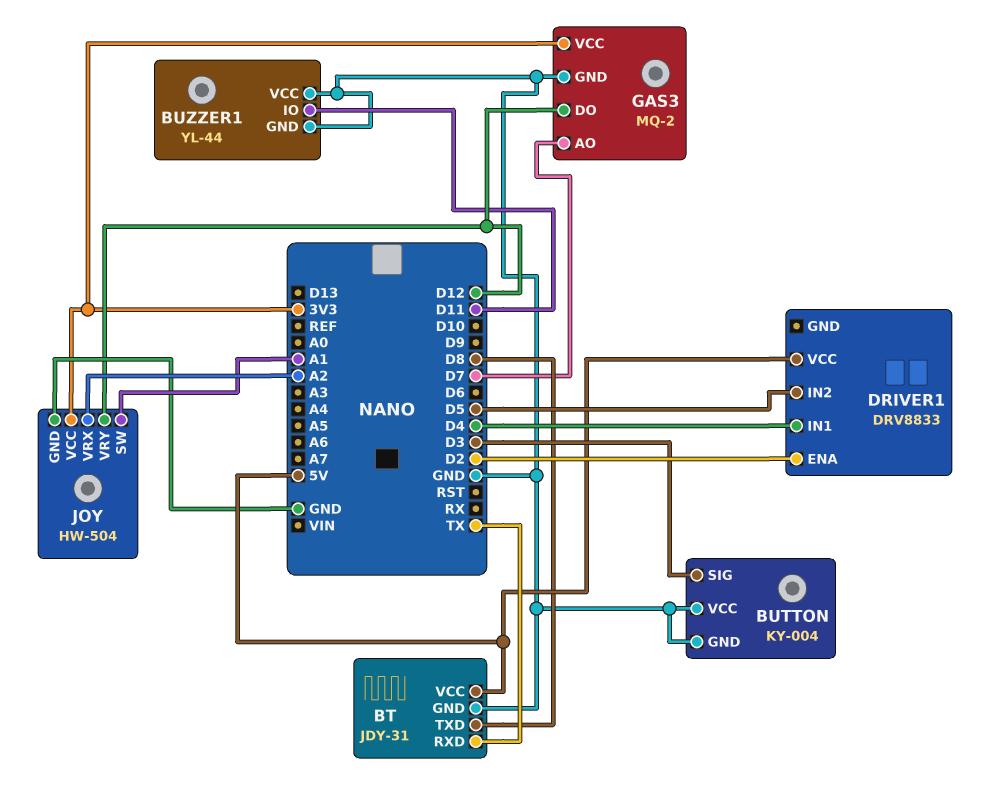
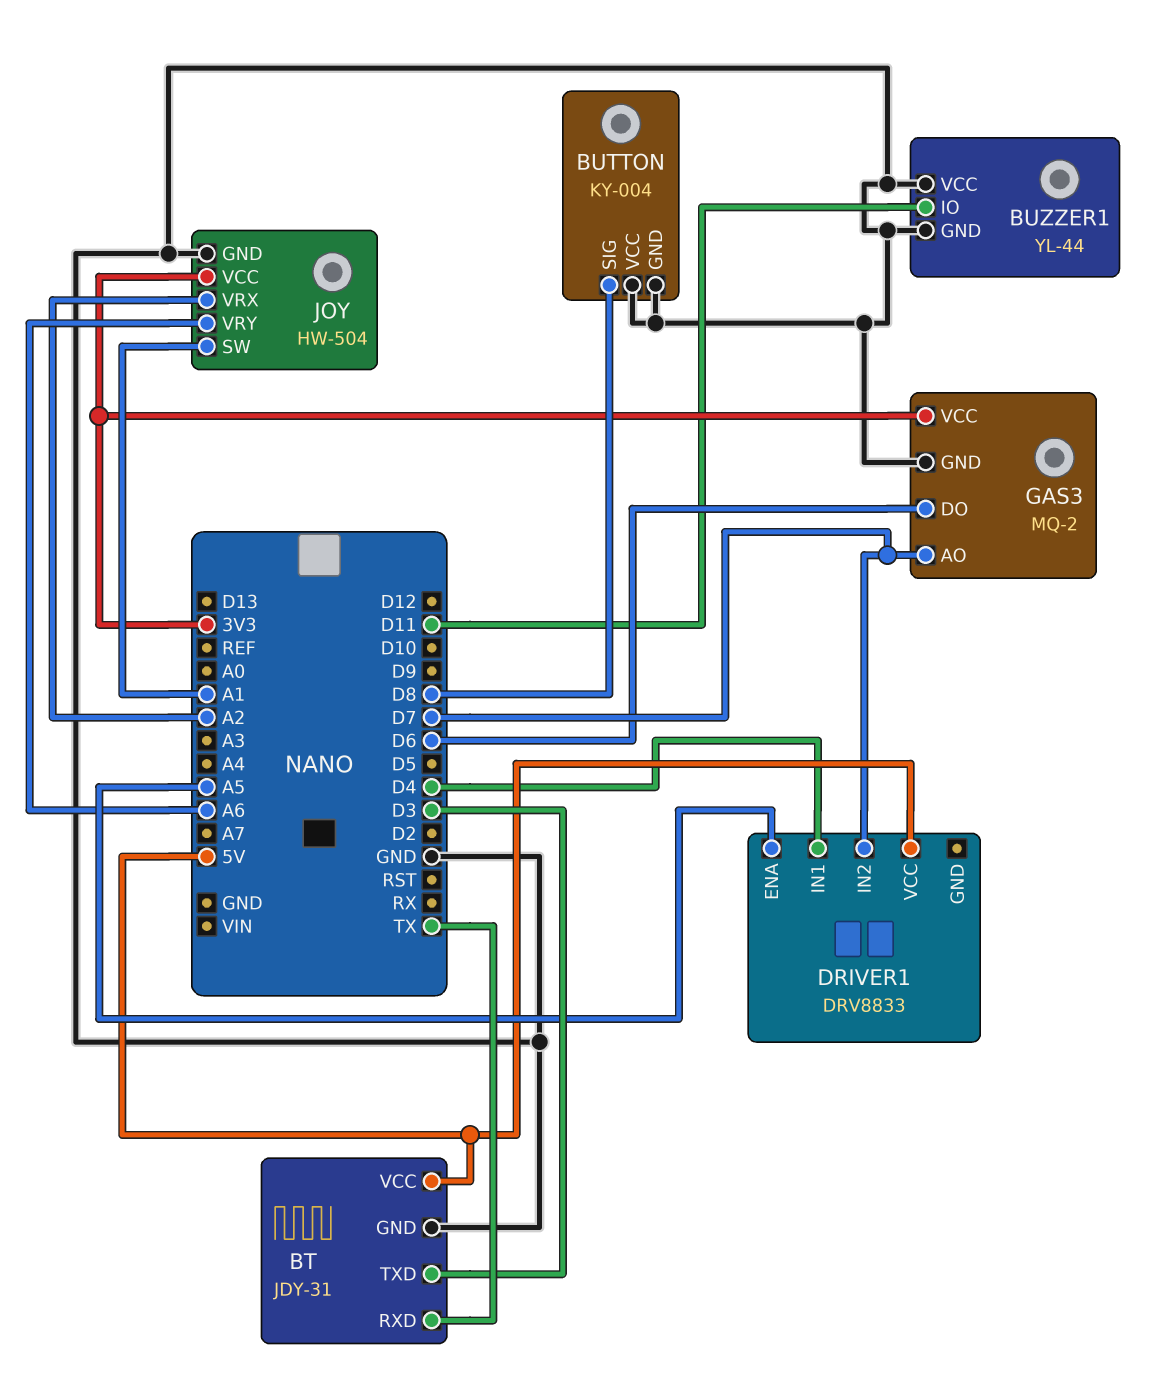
BT pin TXD: D8 -> D3
BUTTON pin SIG: D3 -> D8
DRIVER1 pin ENA: D2 -> A5
DRIVER1 pin IN2: D5 -> D7
GAS3 pin DO: D12 -> D6
JOY pin VRY: D12 -> A6

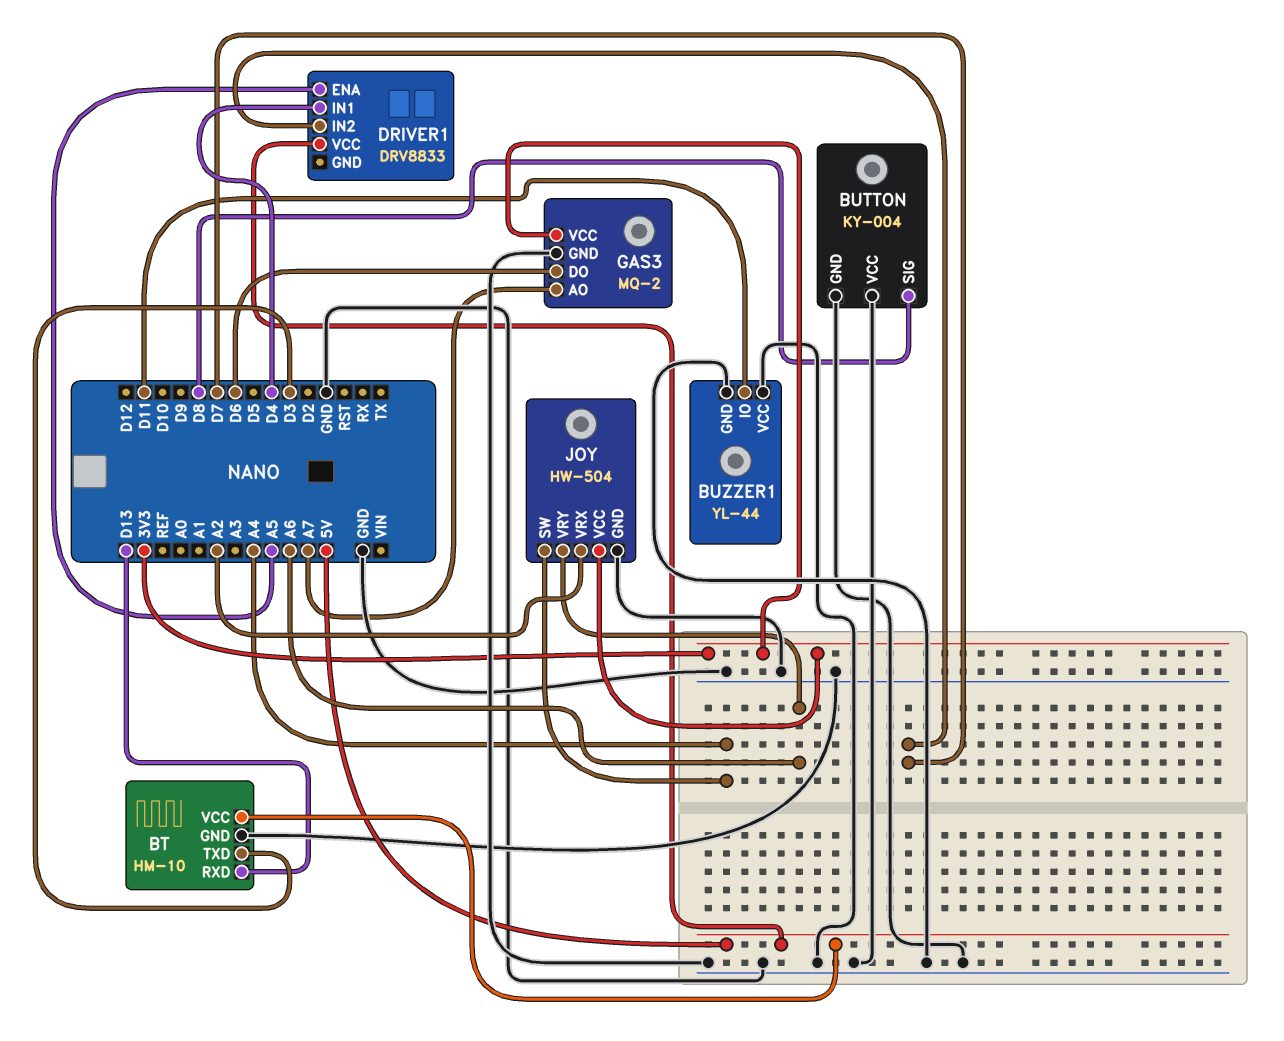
BT: JDY-31 -> HM-10
BT pin RXD: TX -> D13
GAS3 pin AO: D7 -> A7
JOY pin SW: A1 -> A4

